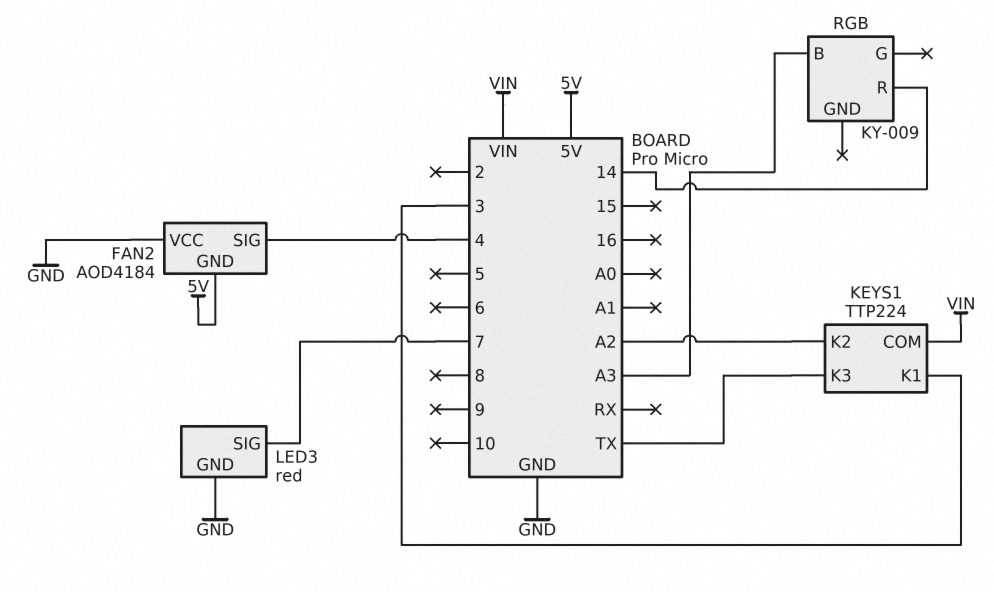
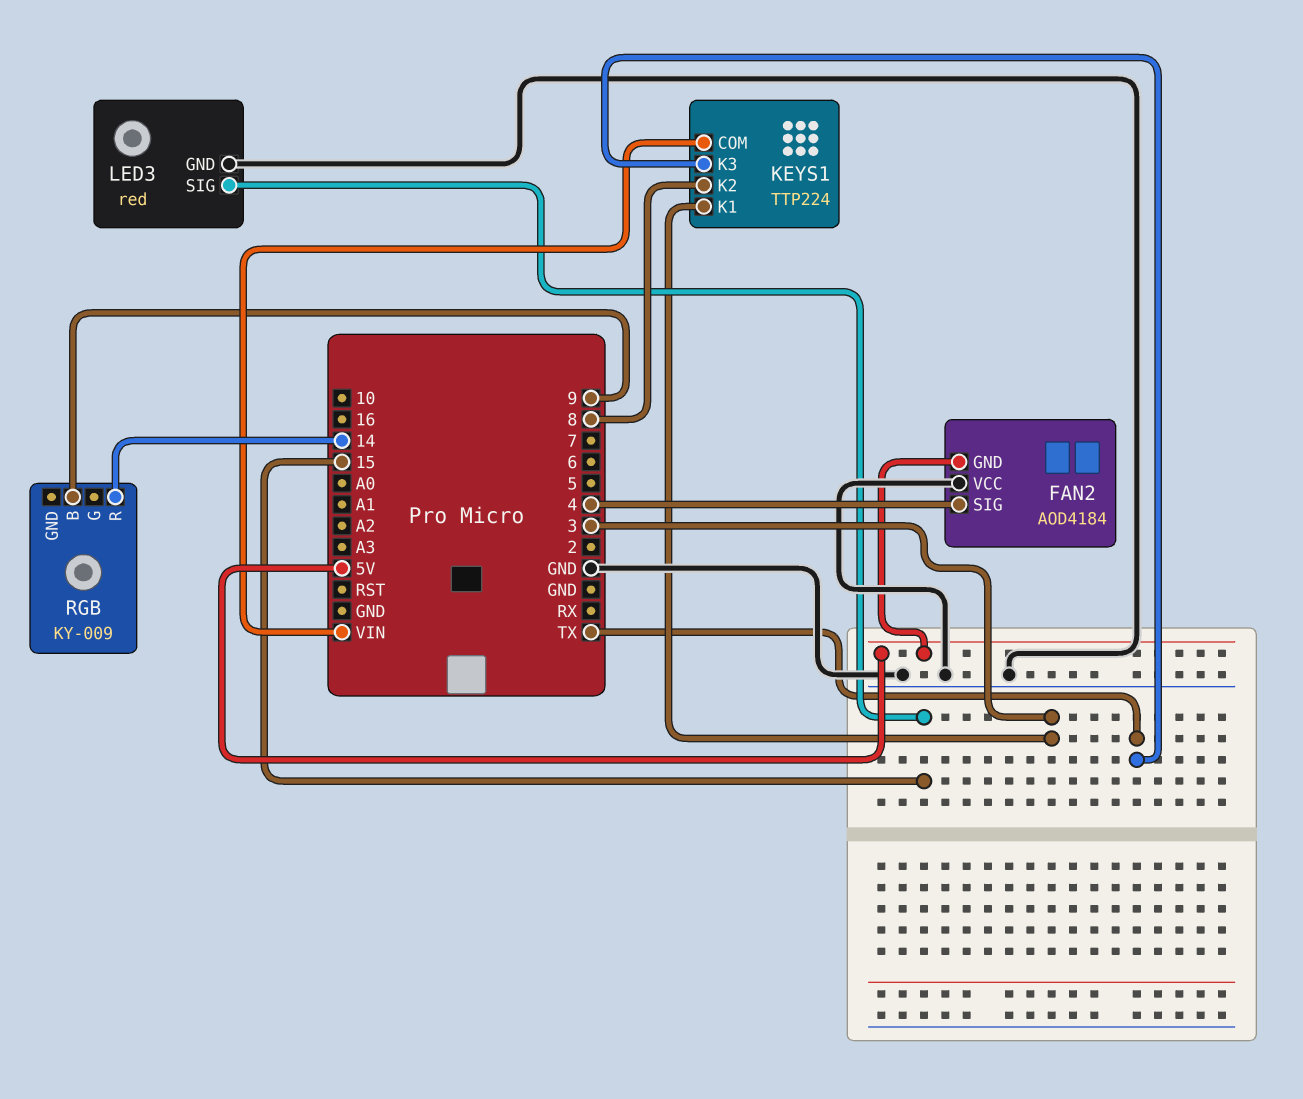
KEYS1 pin K2: A2 -> 8
LED3 pin SIG: 7 -> 15
RGB pin B: A3 -> 9

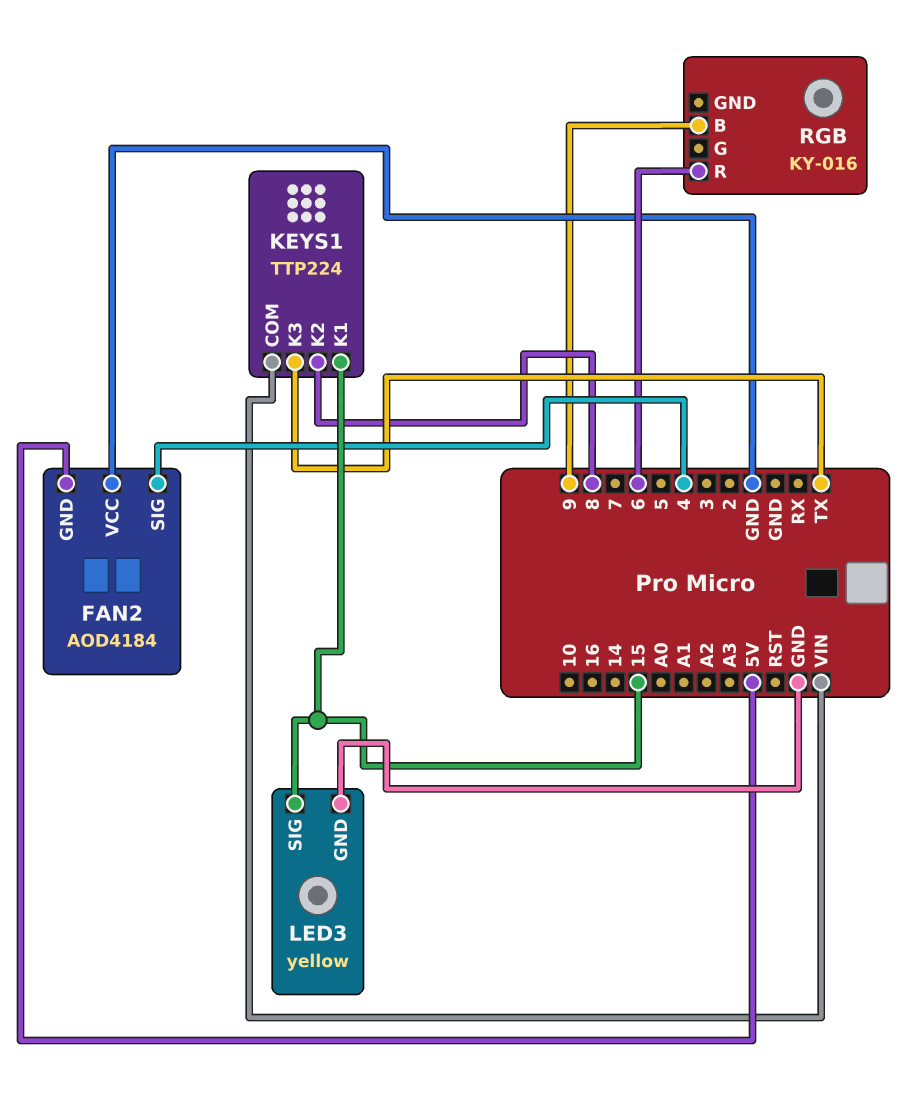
KEYS1 pin K1: 3 -> 15
LED3: red -> yellow
RGB: KY-009 -> KY-016
RGB pin R: 14 -> 6

